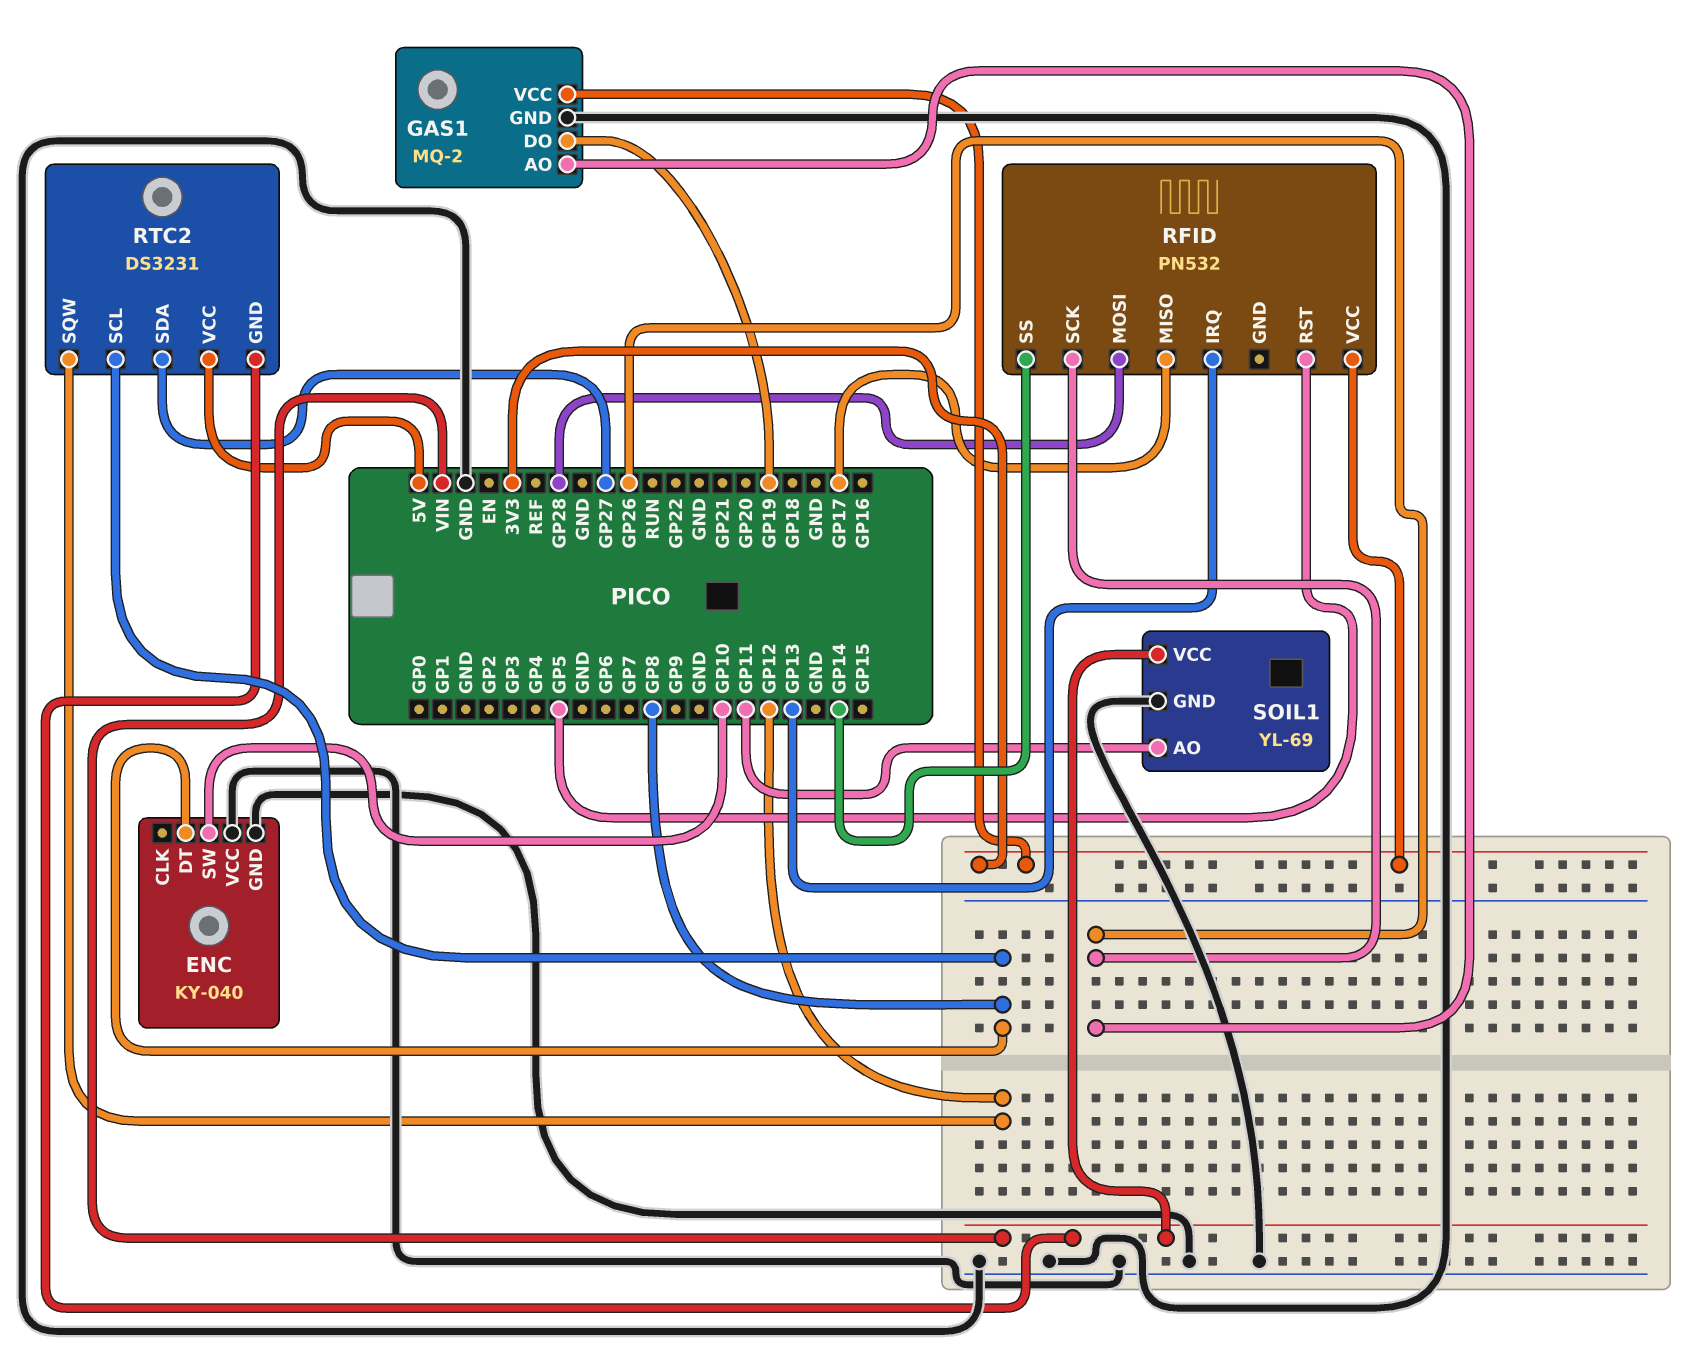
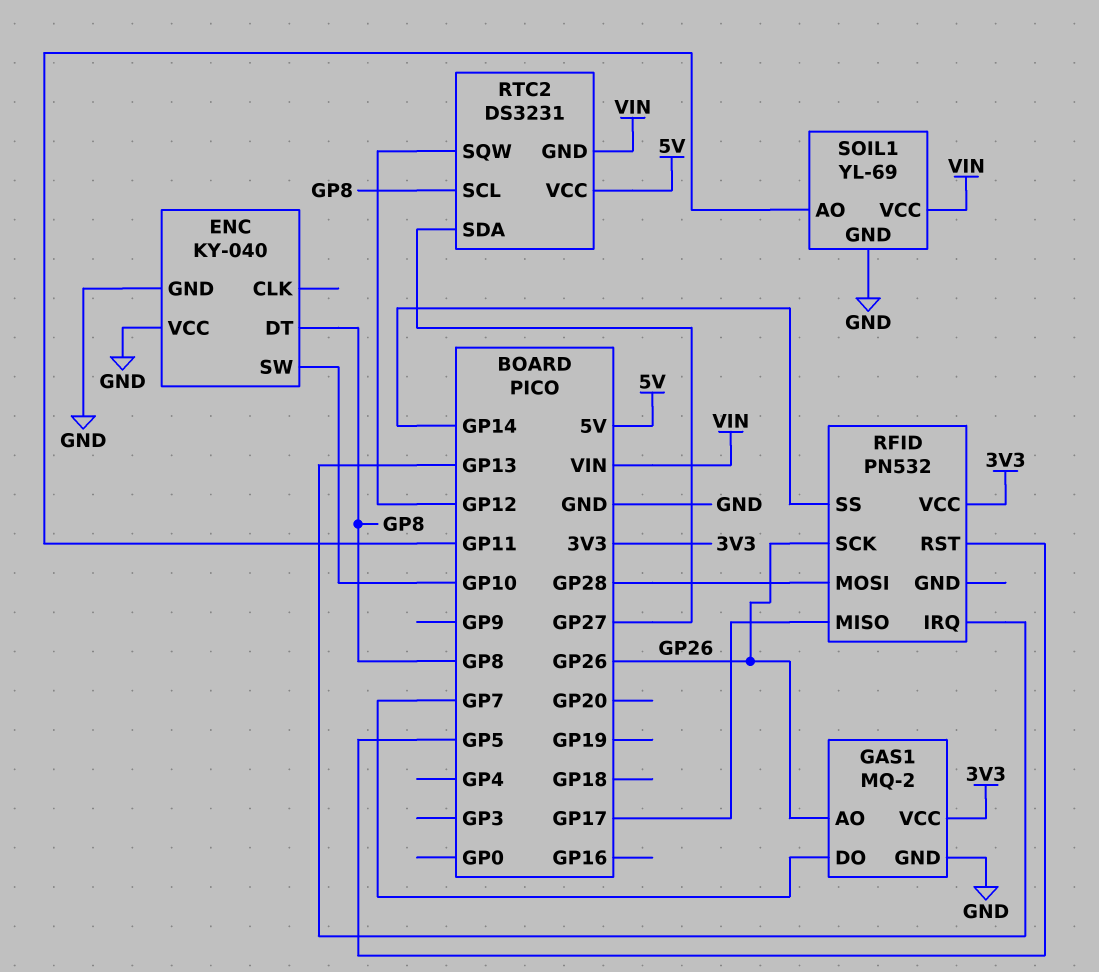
GAS1 pin DO: GP19 -> GP7

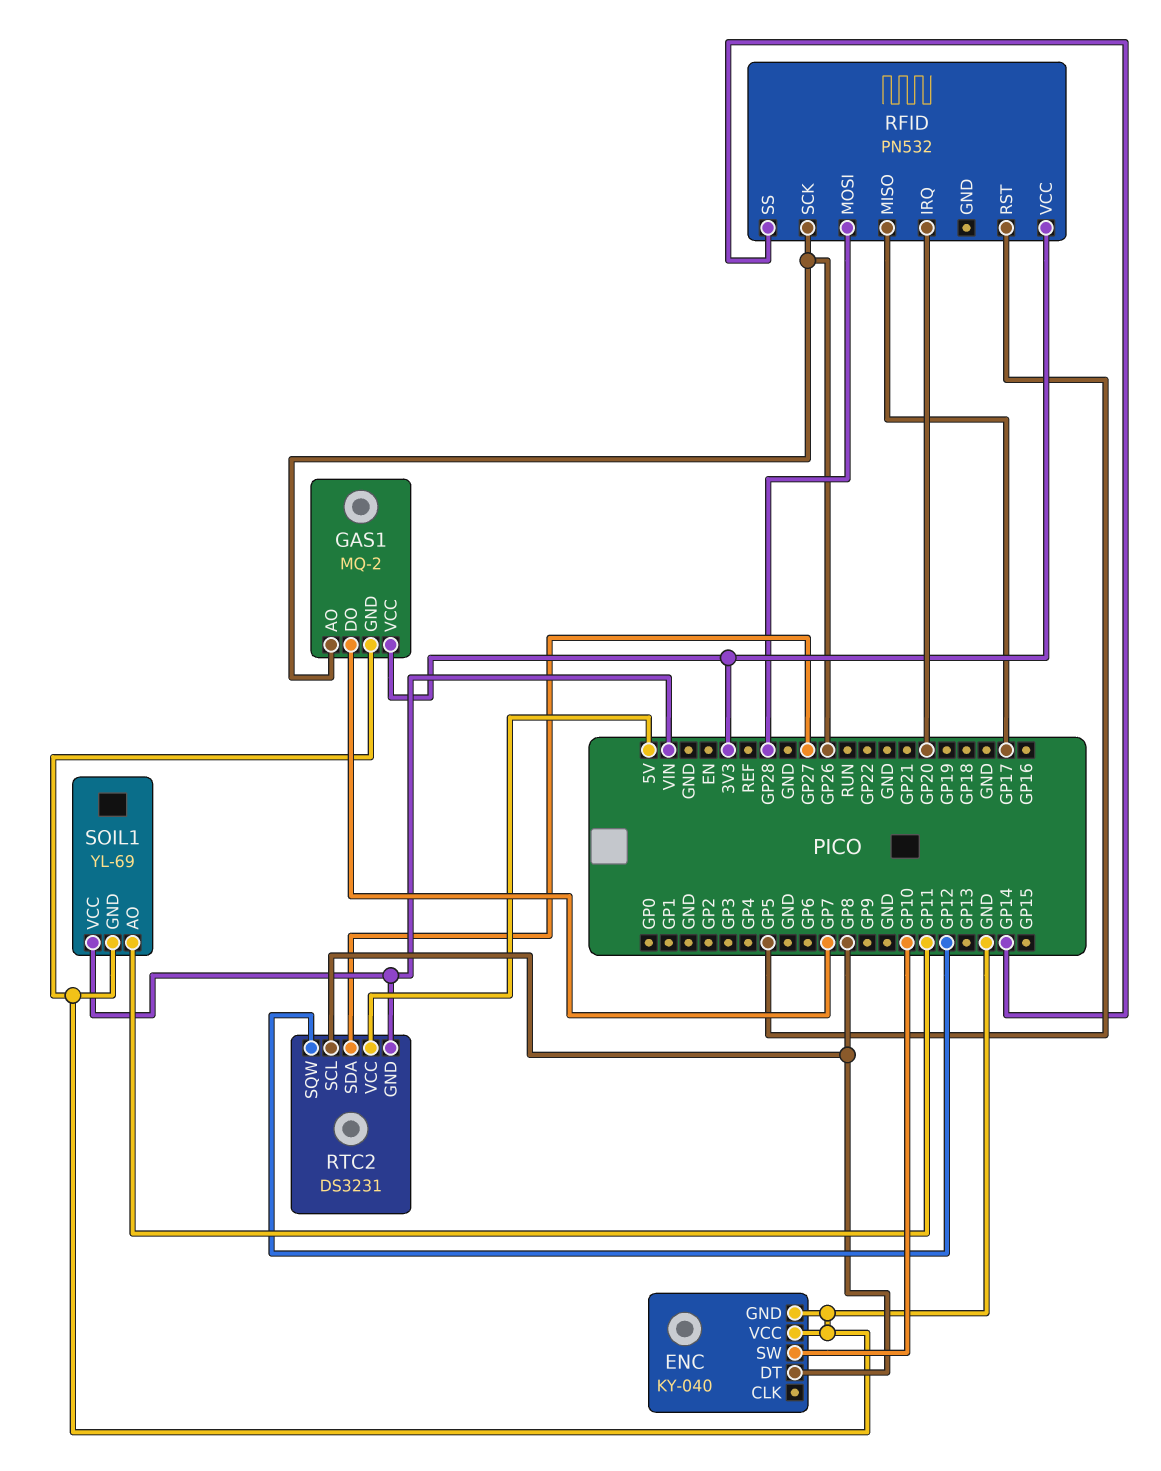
RFID pin IRQ: GP13 -> GP20

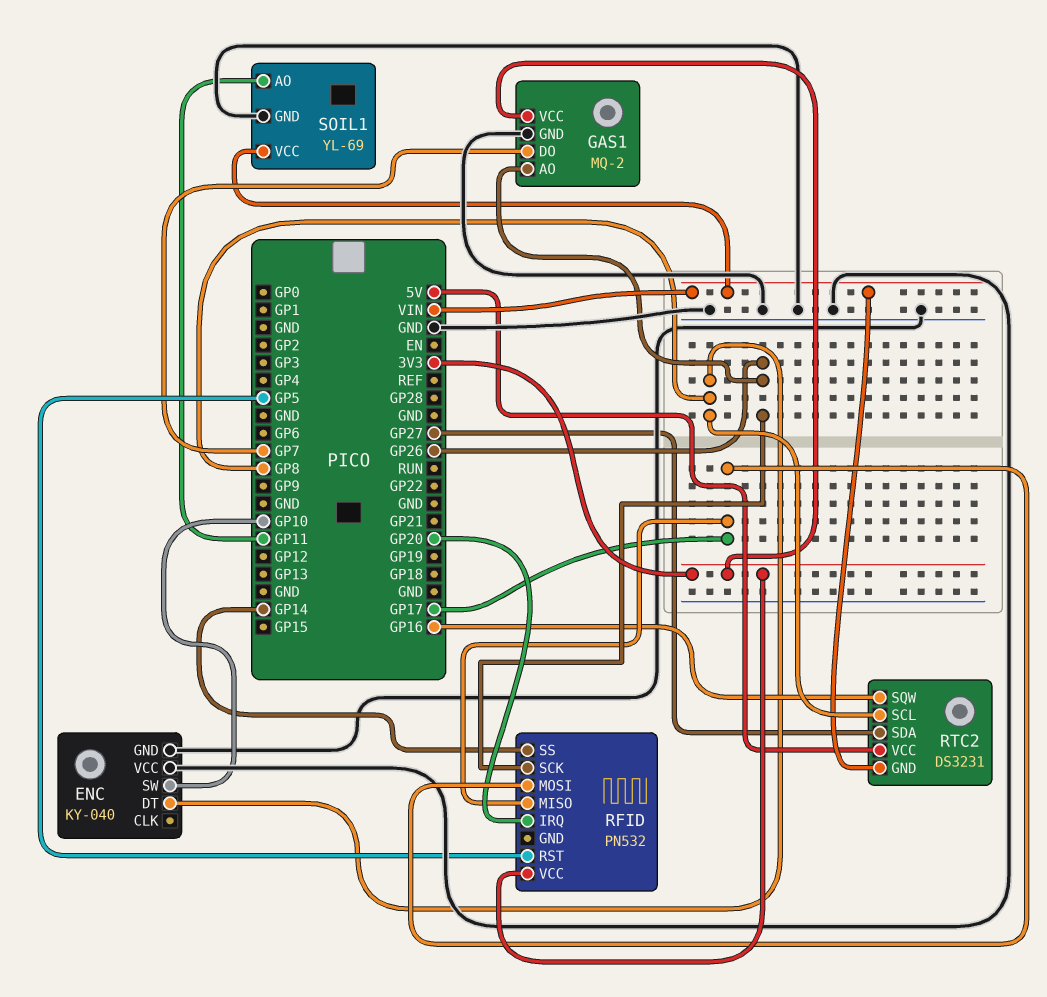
RFID pin MOSI: GP28 -> GP17
RTC2 pin SQW: GP12 -> GP16

